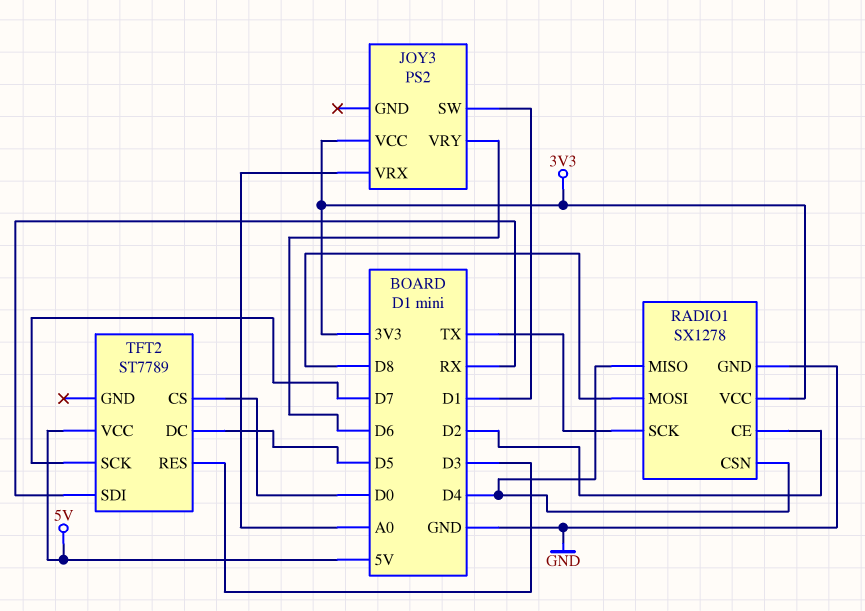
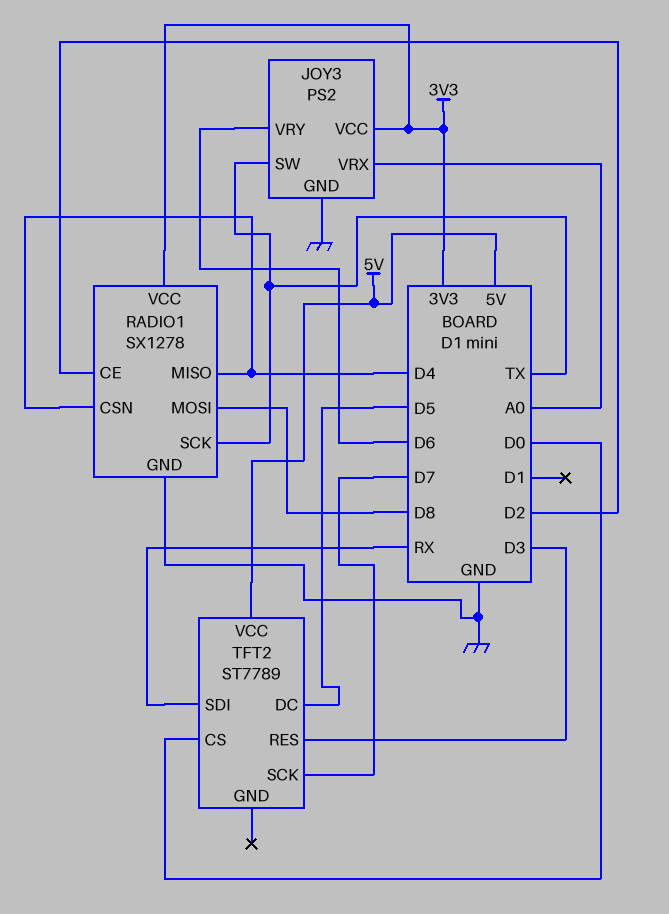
JOY3 pin GND: none -> GND
JOY3 pin SW: D1 -> TX

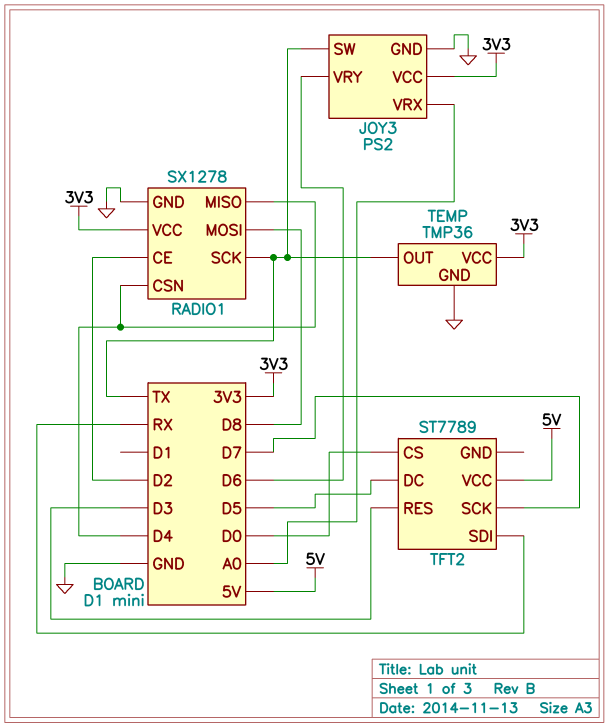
TEMP: none -> TMP36
TEMP pin GND: none -> GND
TEMP pin OUT: none -> TX
TEMP pin VCC: none -> 3V3

